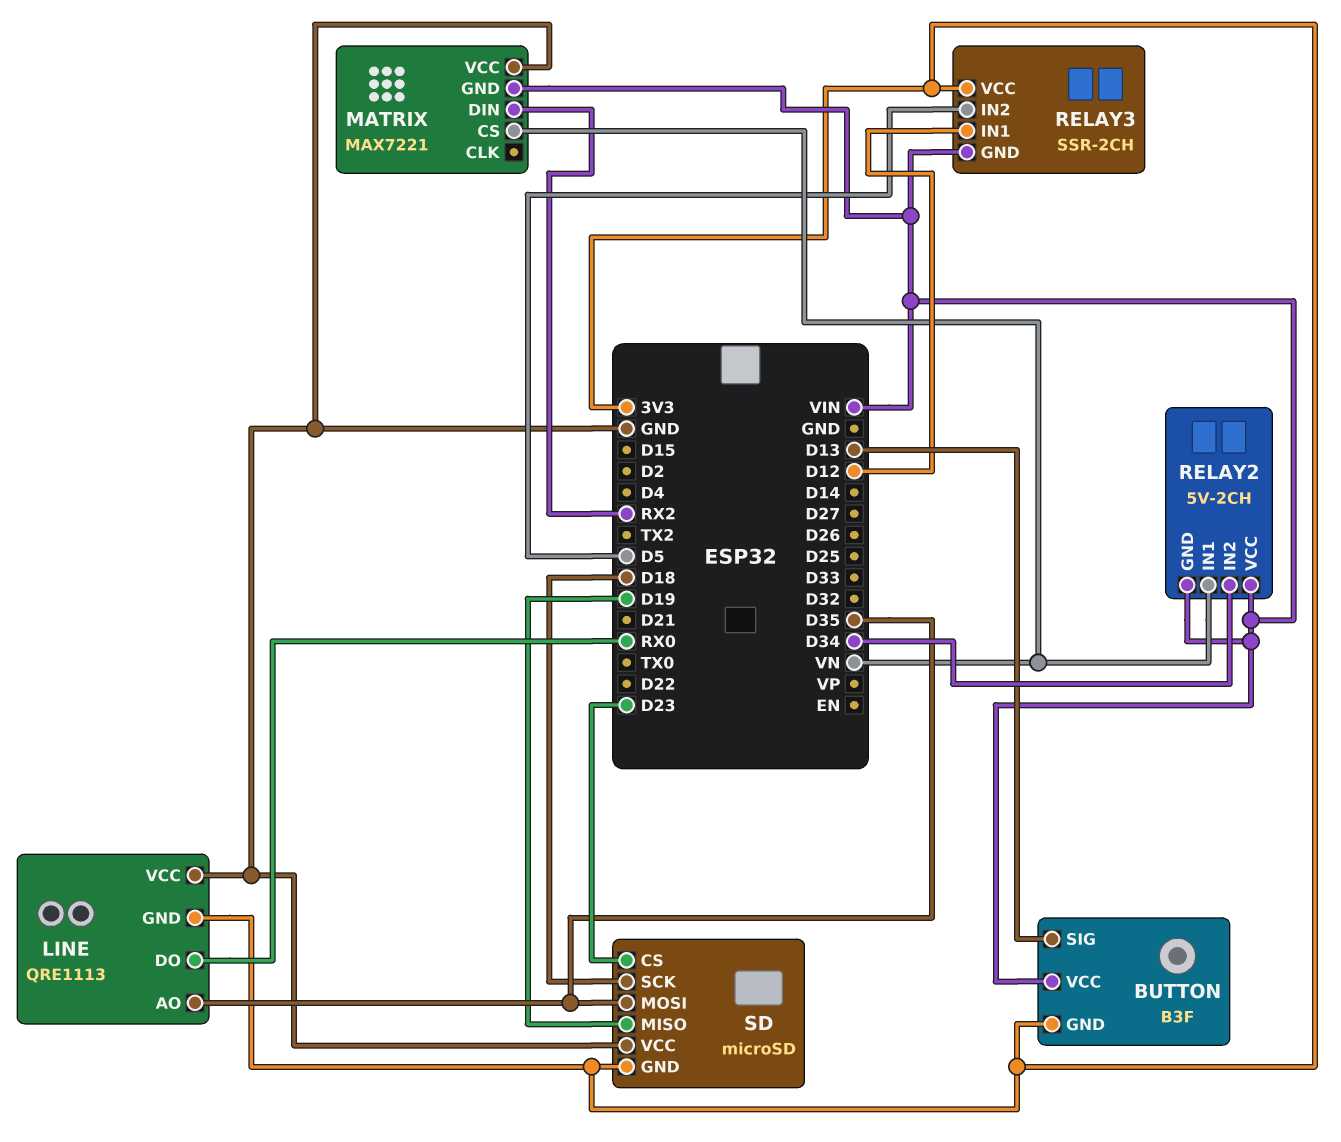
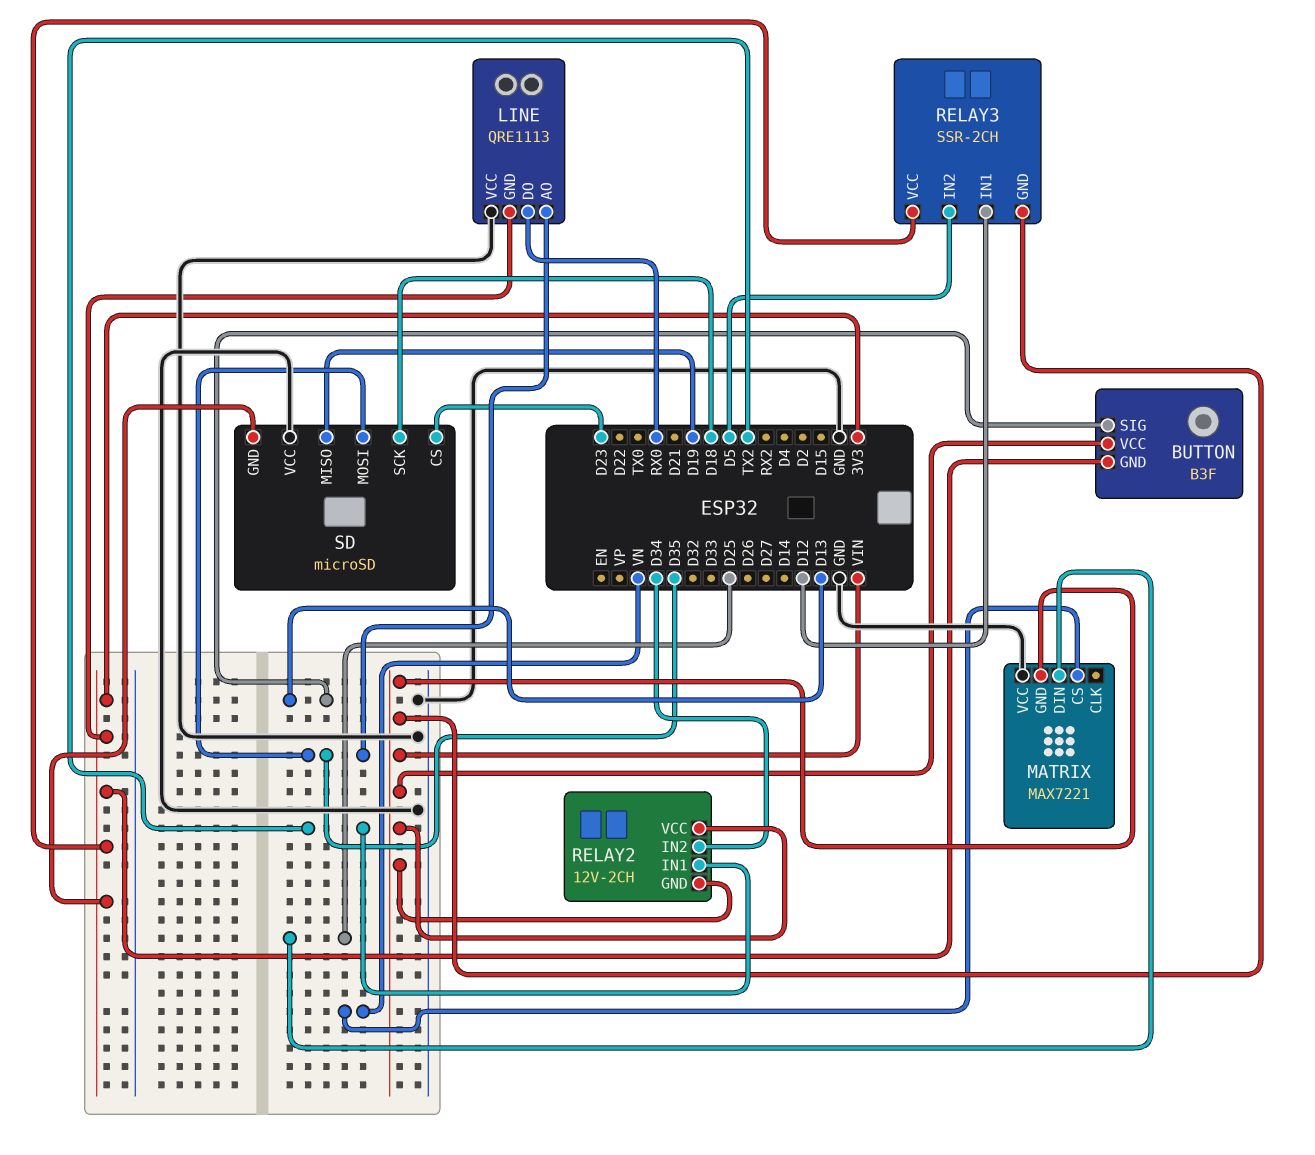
MATRIX pin DIN: RX2 -> D25
RELAY2: 5V-2CH -> 12V-2CH
RELAY2 pin IN1: VN -> TX2

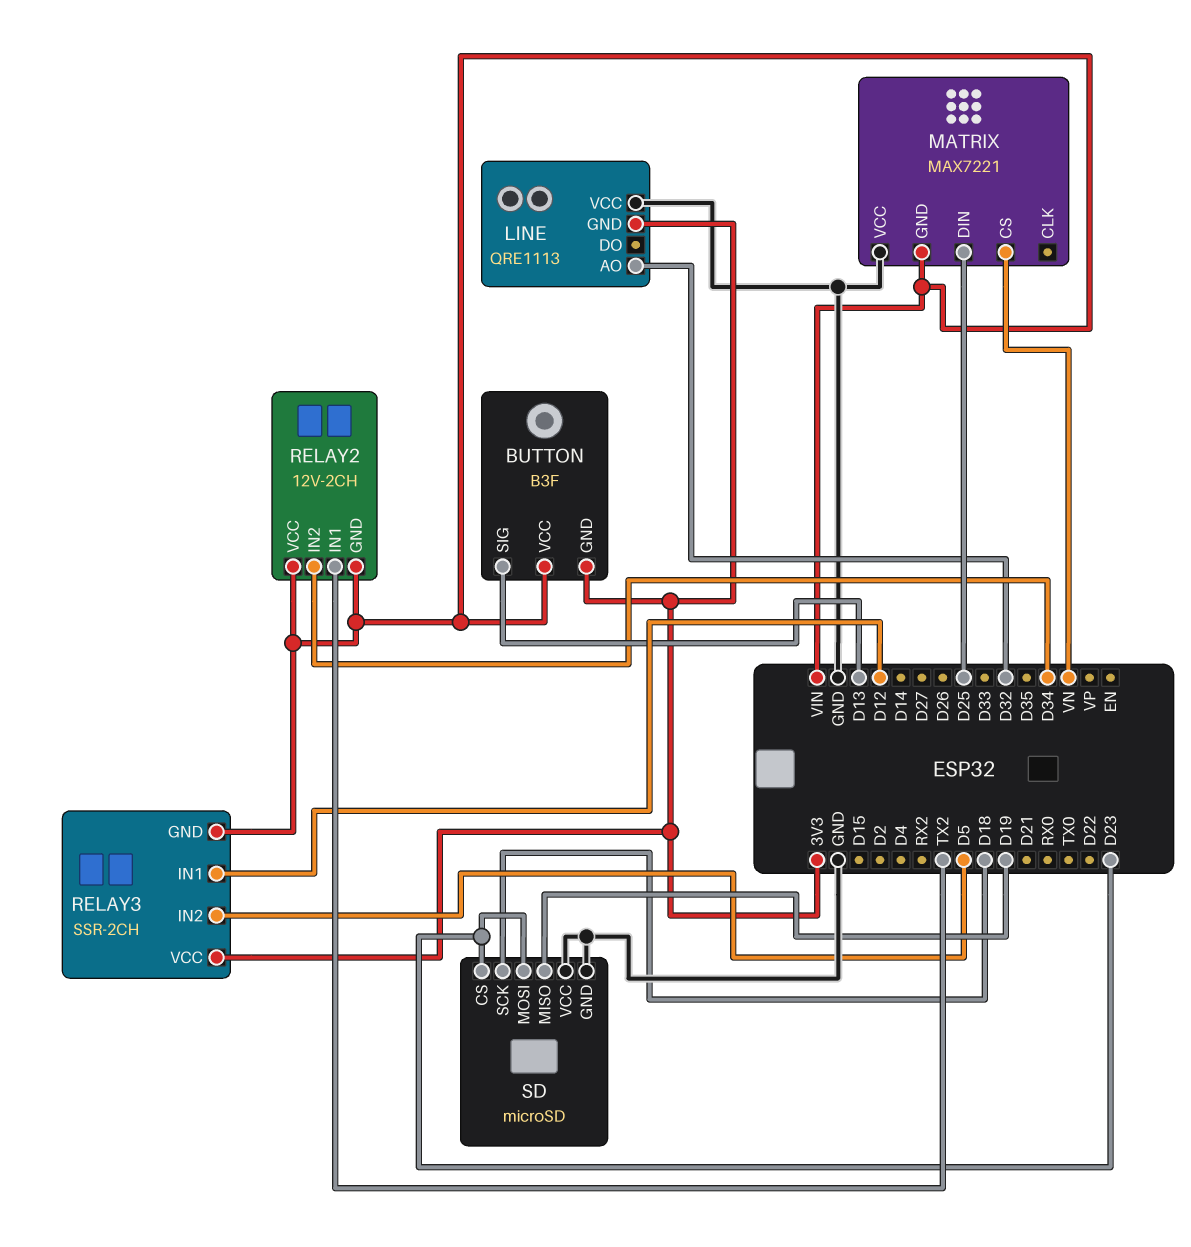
LINE pin AO: D35 -> D32
LINE pin DO: RX0 -> none
SD pin GND: 3V3 -> GND
SD pin MOSI: D35 -> D23

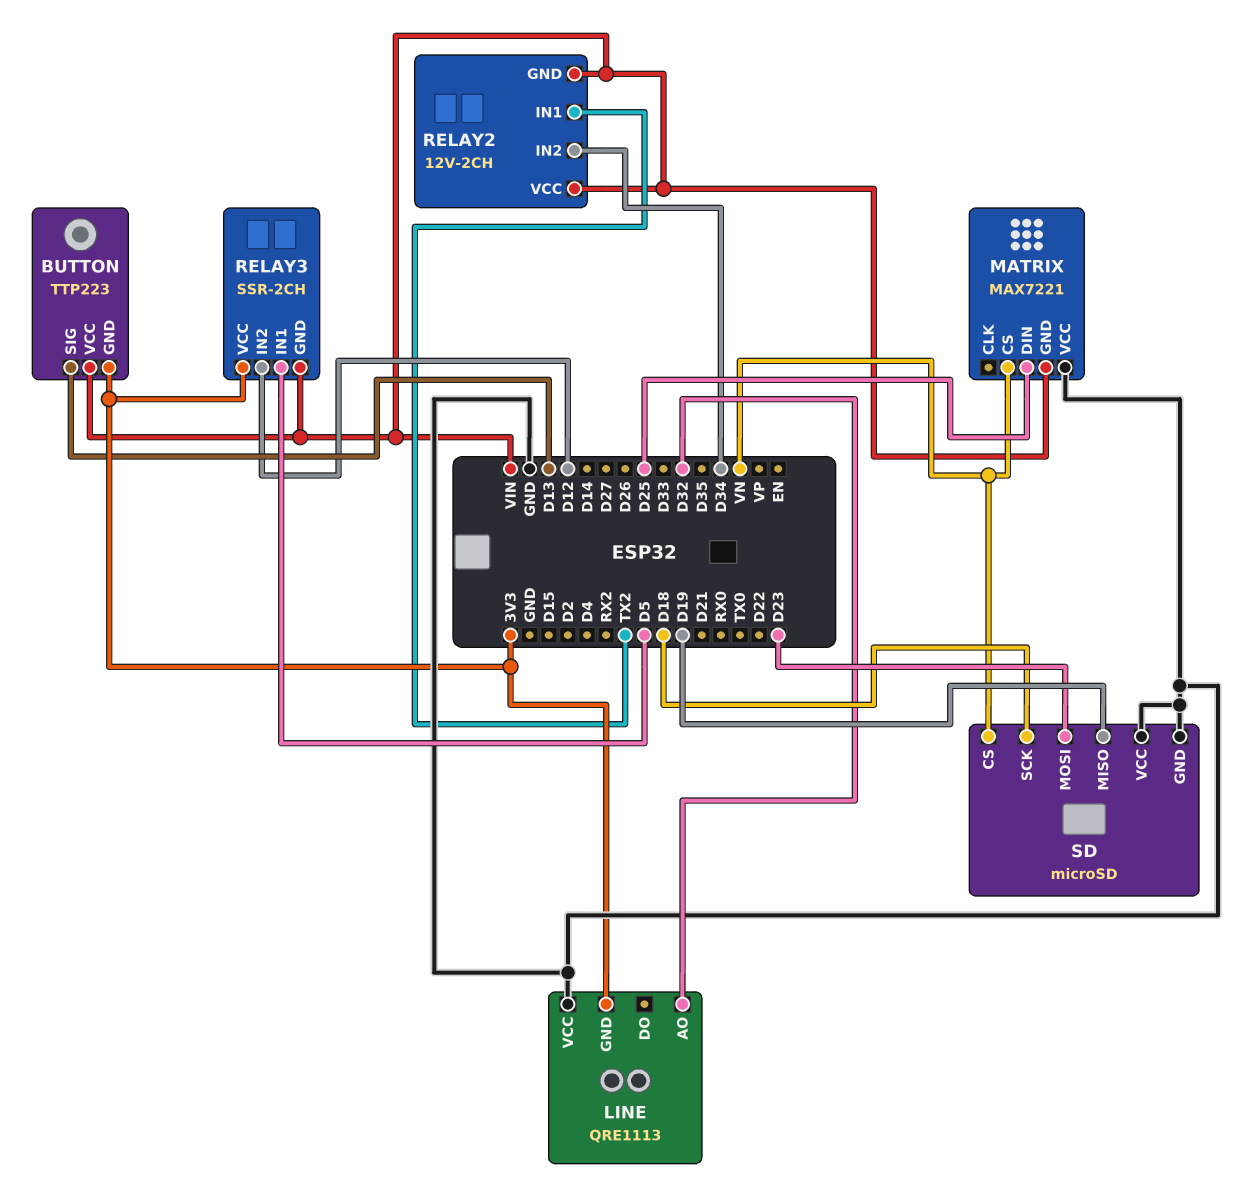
BUTTON: B3F -> TTP223
RELAY3 pin IN1: D12 -> D5
RELAY3 pin IN2: D5 -> D12
SD pin CS: D23 -> VN

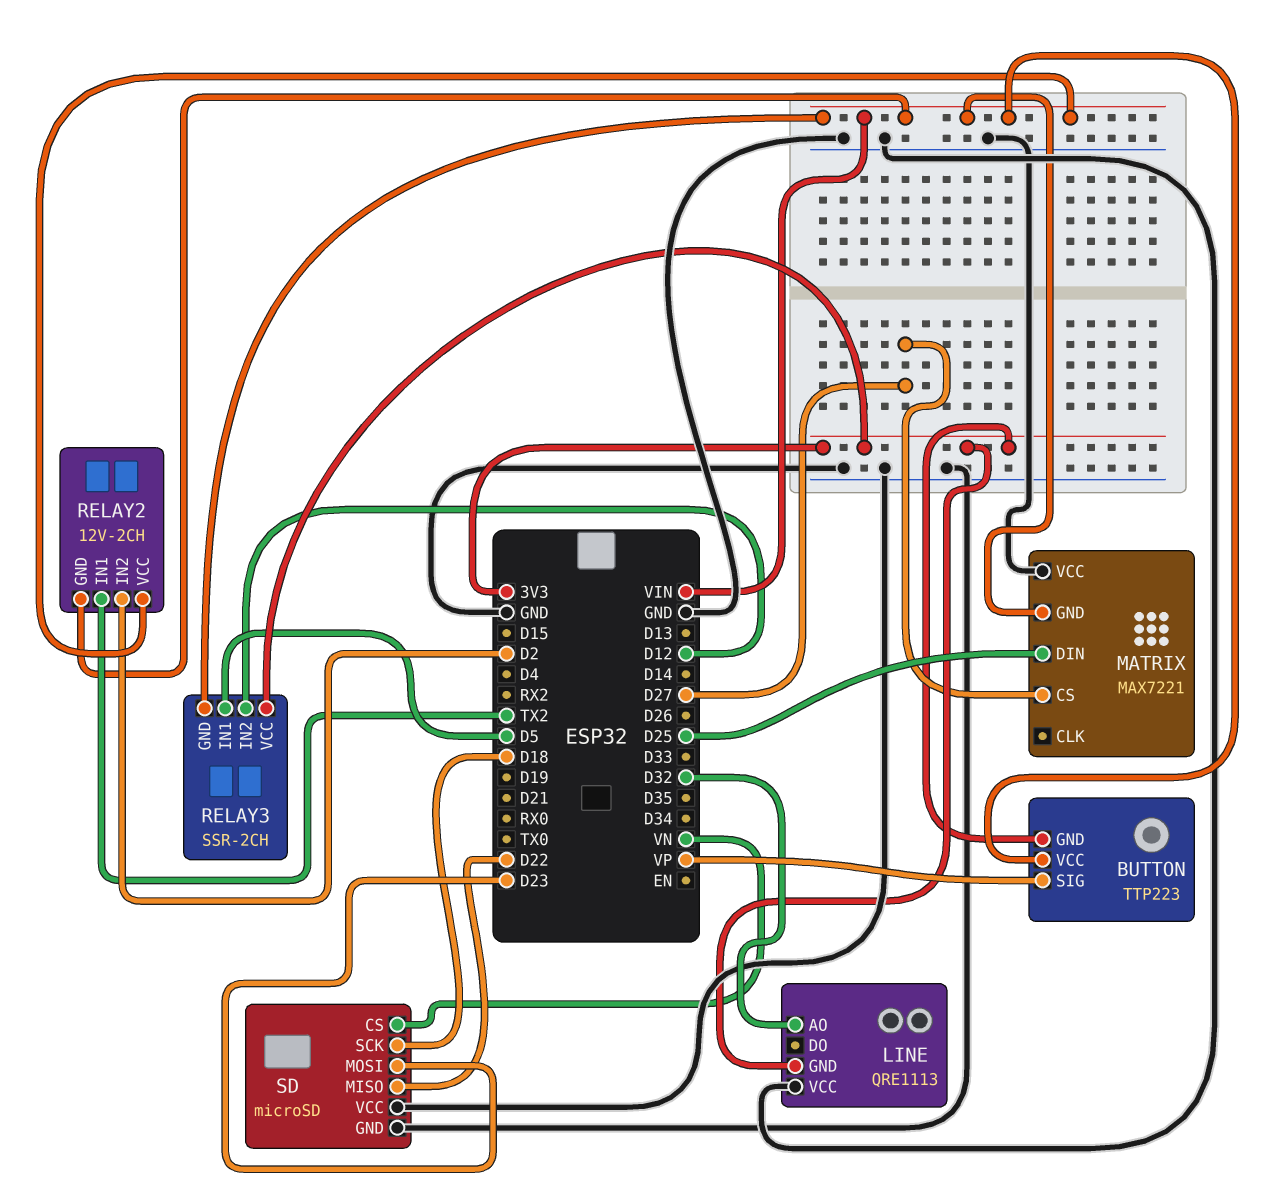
BUTTON pin SIG: D13 -> VP
MATRIX pin CS: VN -> D27
RELAY2 pin IN2: D34 -> D2
SD pin MISO: D19 -> D22

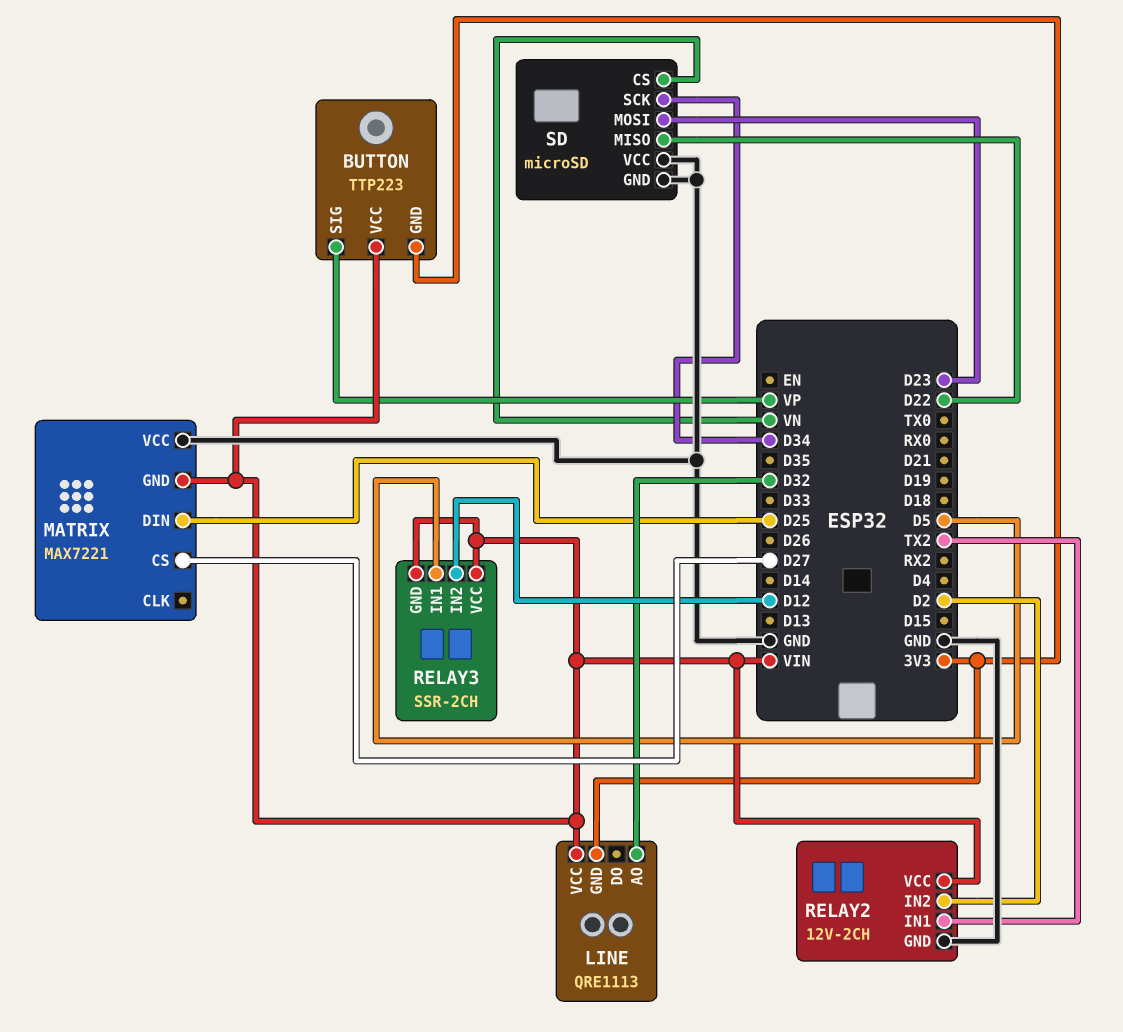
LINE pin VCC: GND -> VIN
RELAY2 pin GND: VIN -> GND
RELAY3 pin VCC: 3V3 -> VIN
SD pin SCK: D18 -> D34

